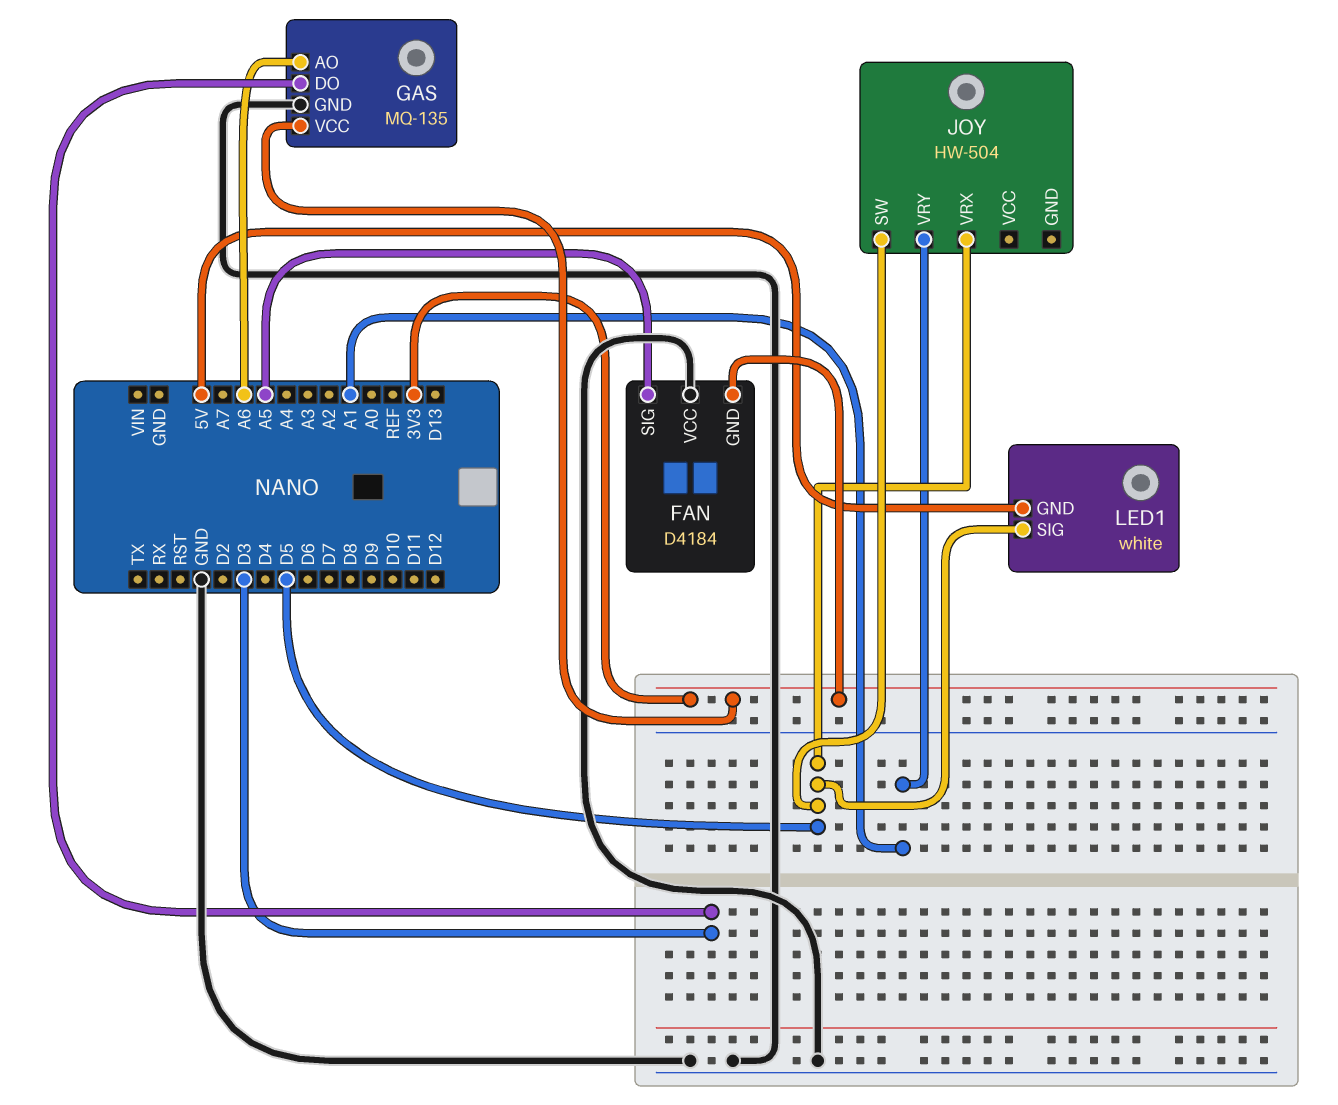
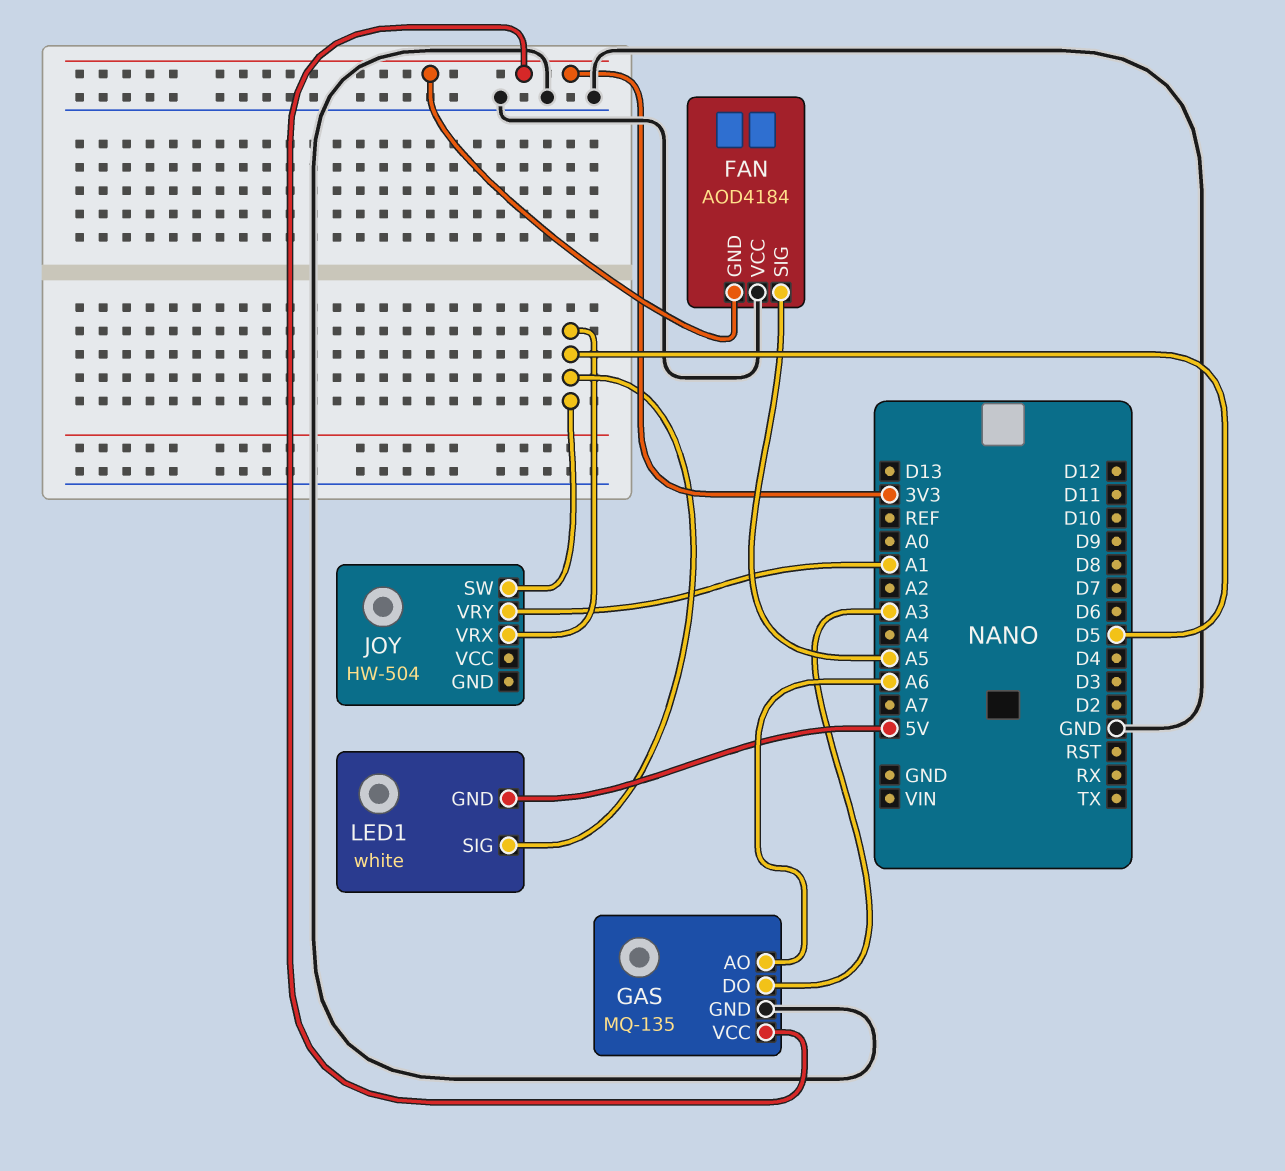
FAN: D4184 -> AOD4184
GAS pin DO: D3 -> A3

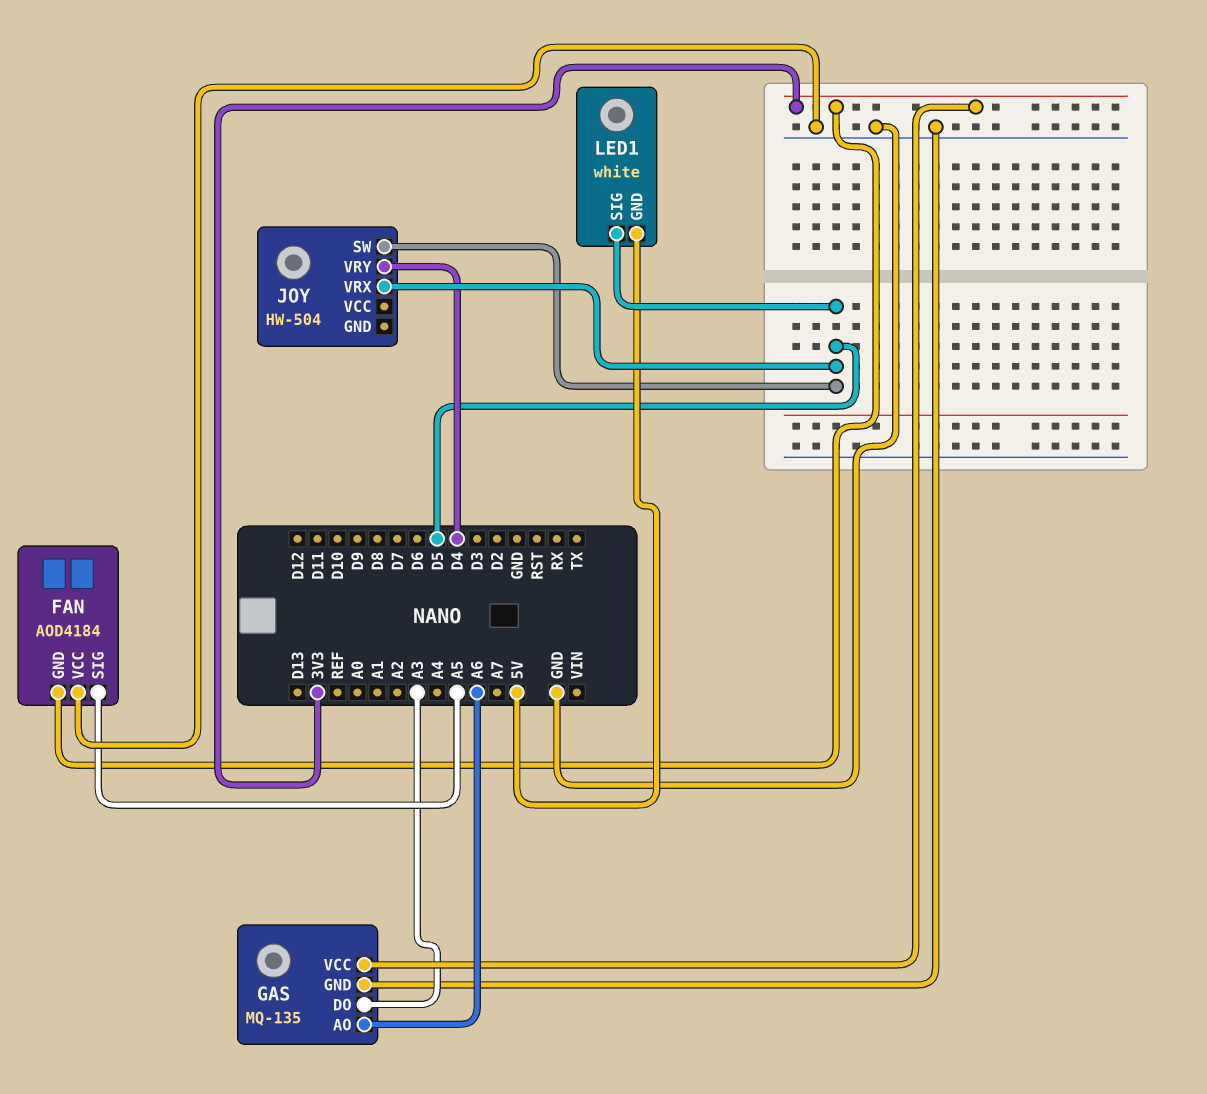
JOY pin VRY: A1 -> D4

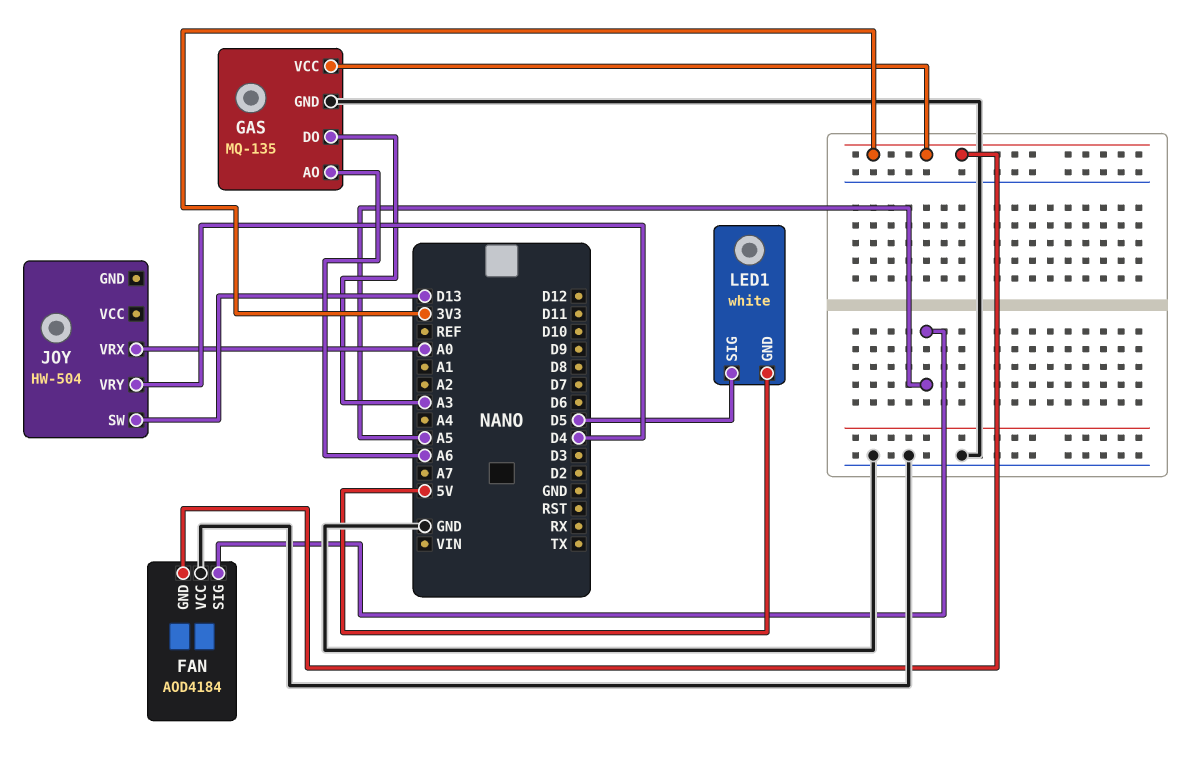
JOY pin SW: D5 -> D13
JOY pin VRX: D5 -> A0

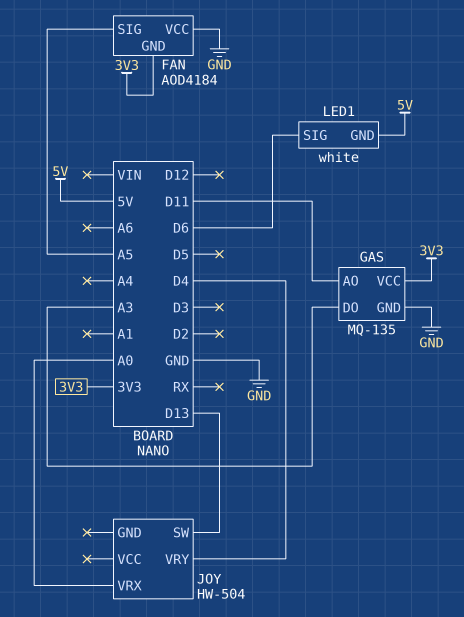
GAS pin AO: A6 -> D11
LED1 pin SIG: D5 -> D6

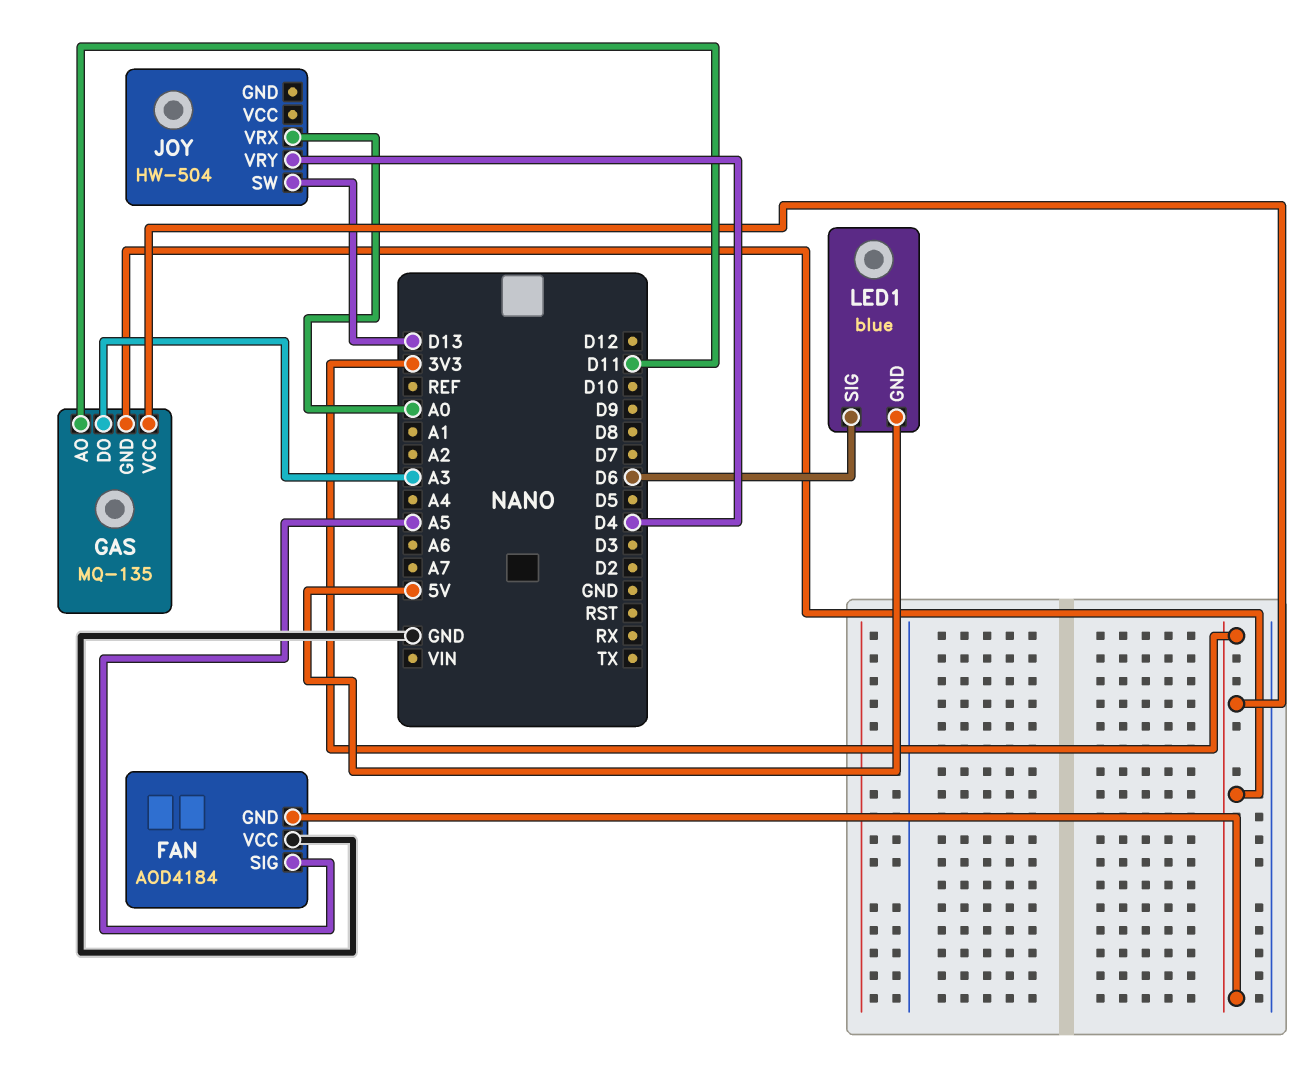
GAS pin GND: GND -> 3V3
LED1: white -> blue

